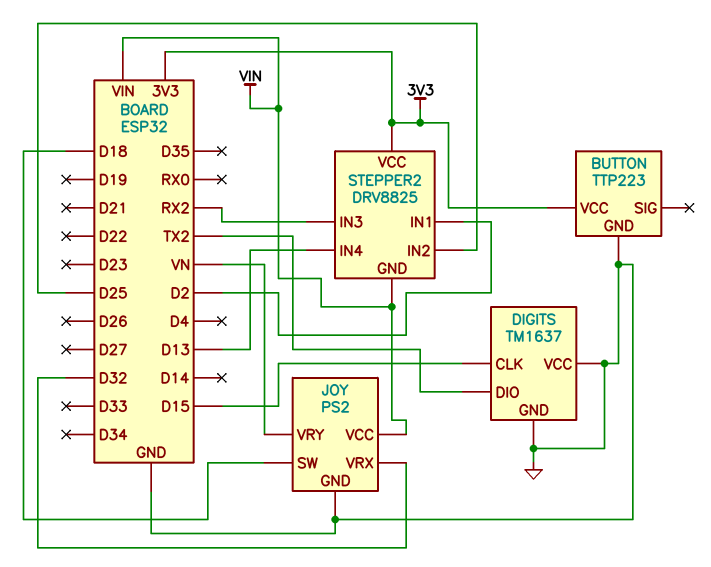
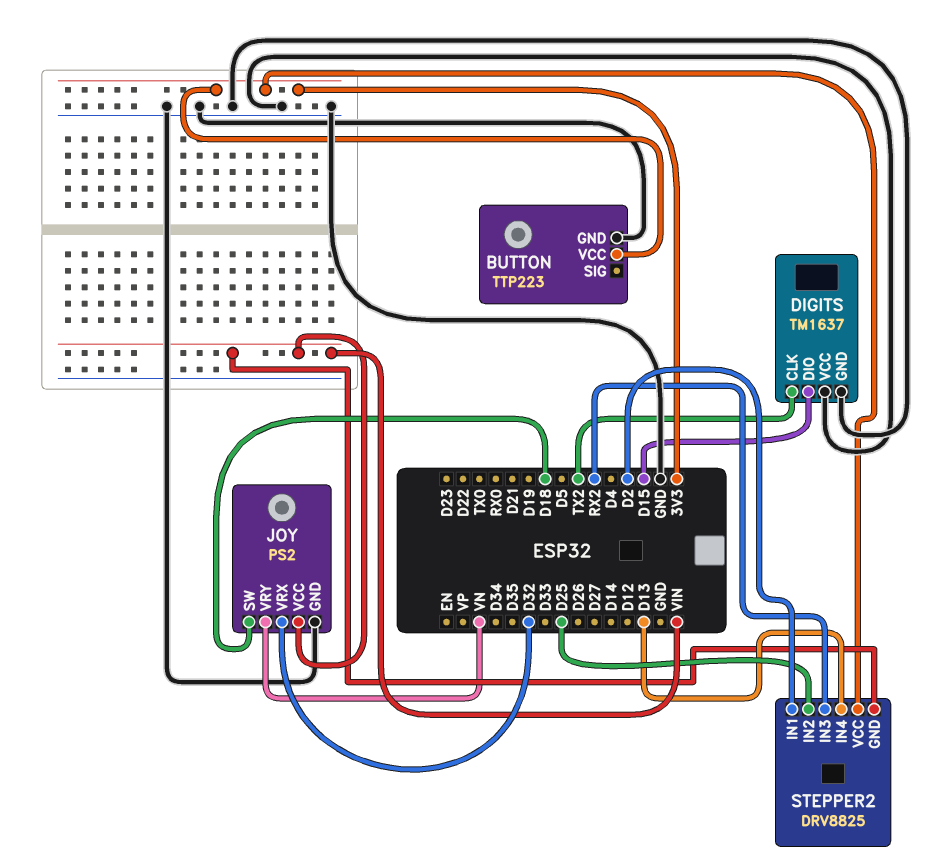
DIGITS pin CLK: D15 -> TX2
DIGITS pin DIO: TX2 -> D15

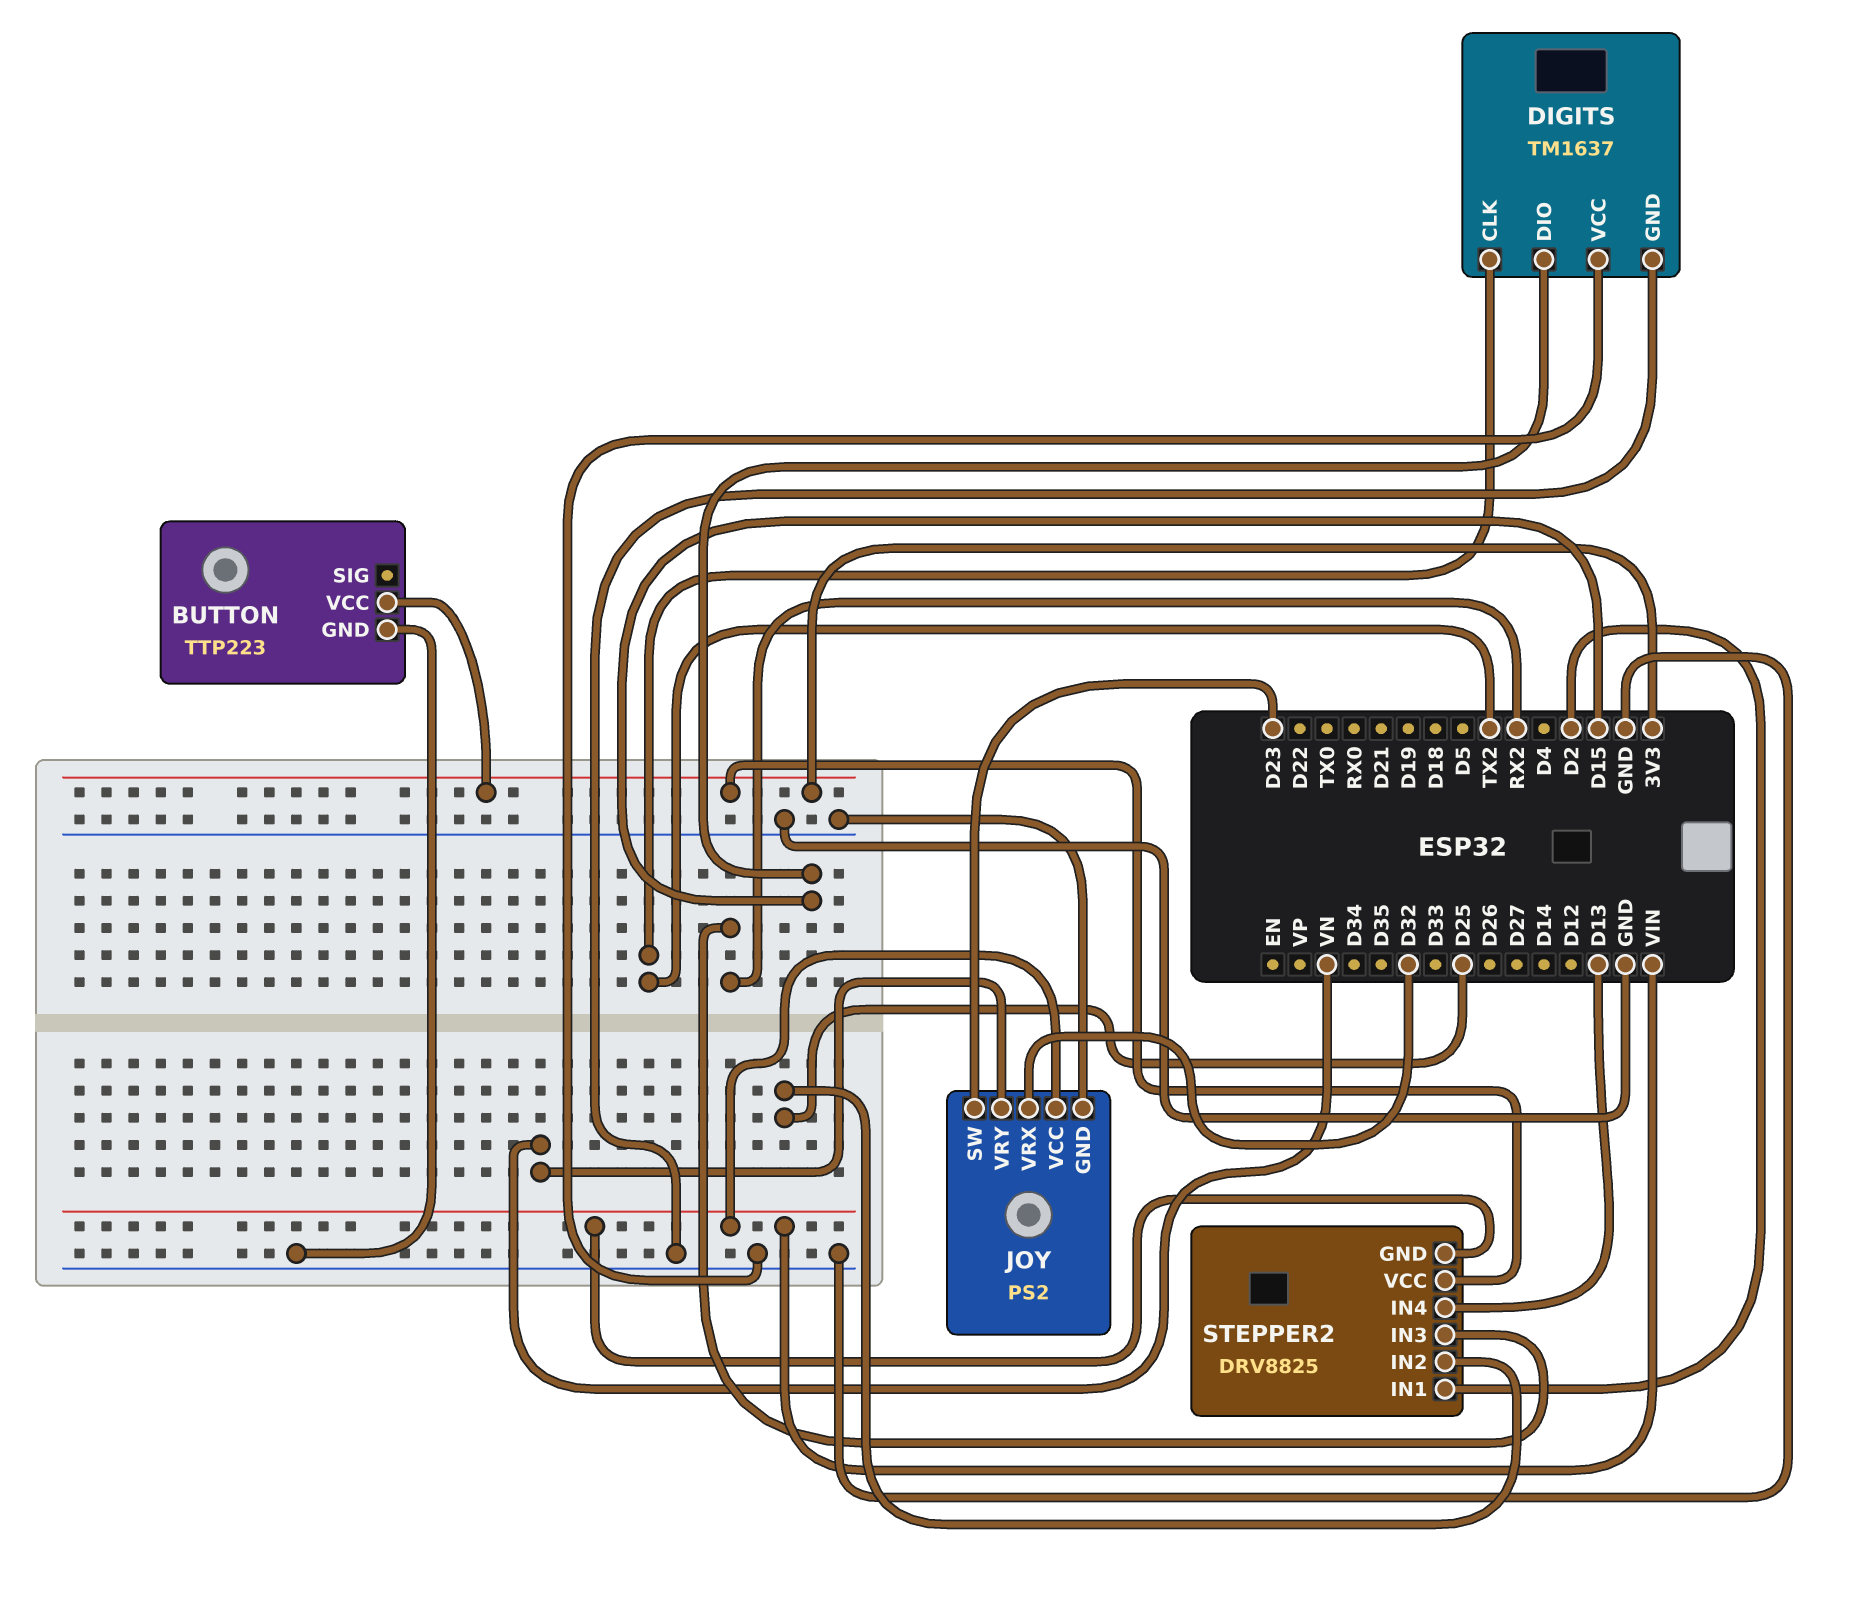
JOY pin SW: D18 -> D23

